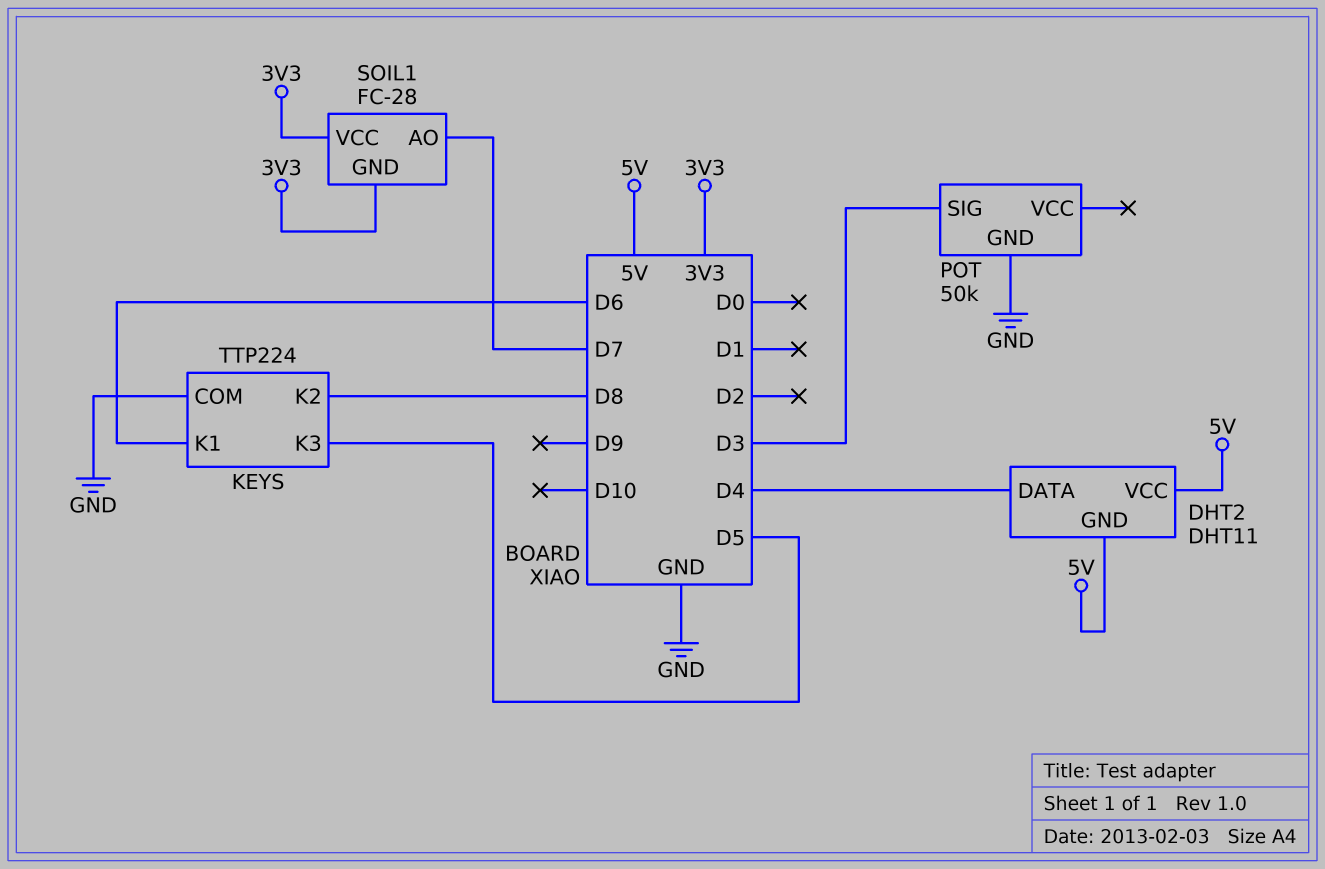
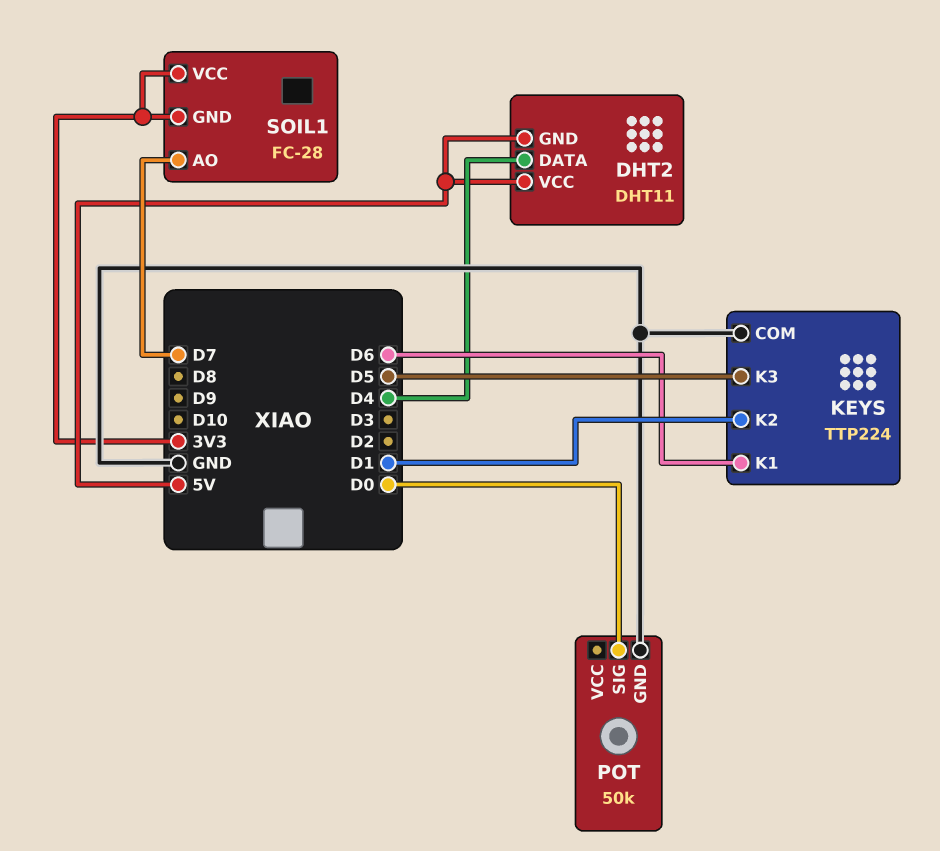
KEYS pin K2: D8 -> D1
POT pin SIG: D3 -> D0

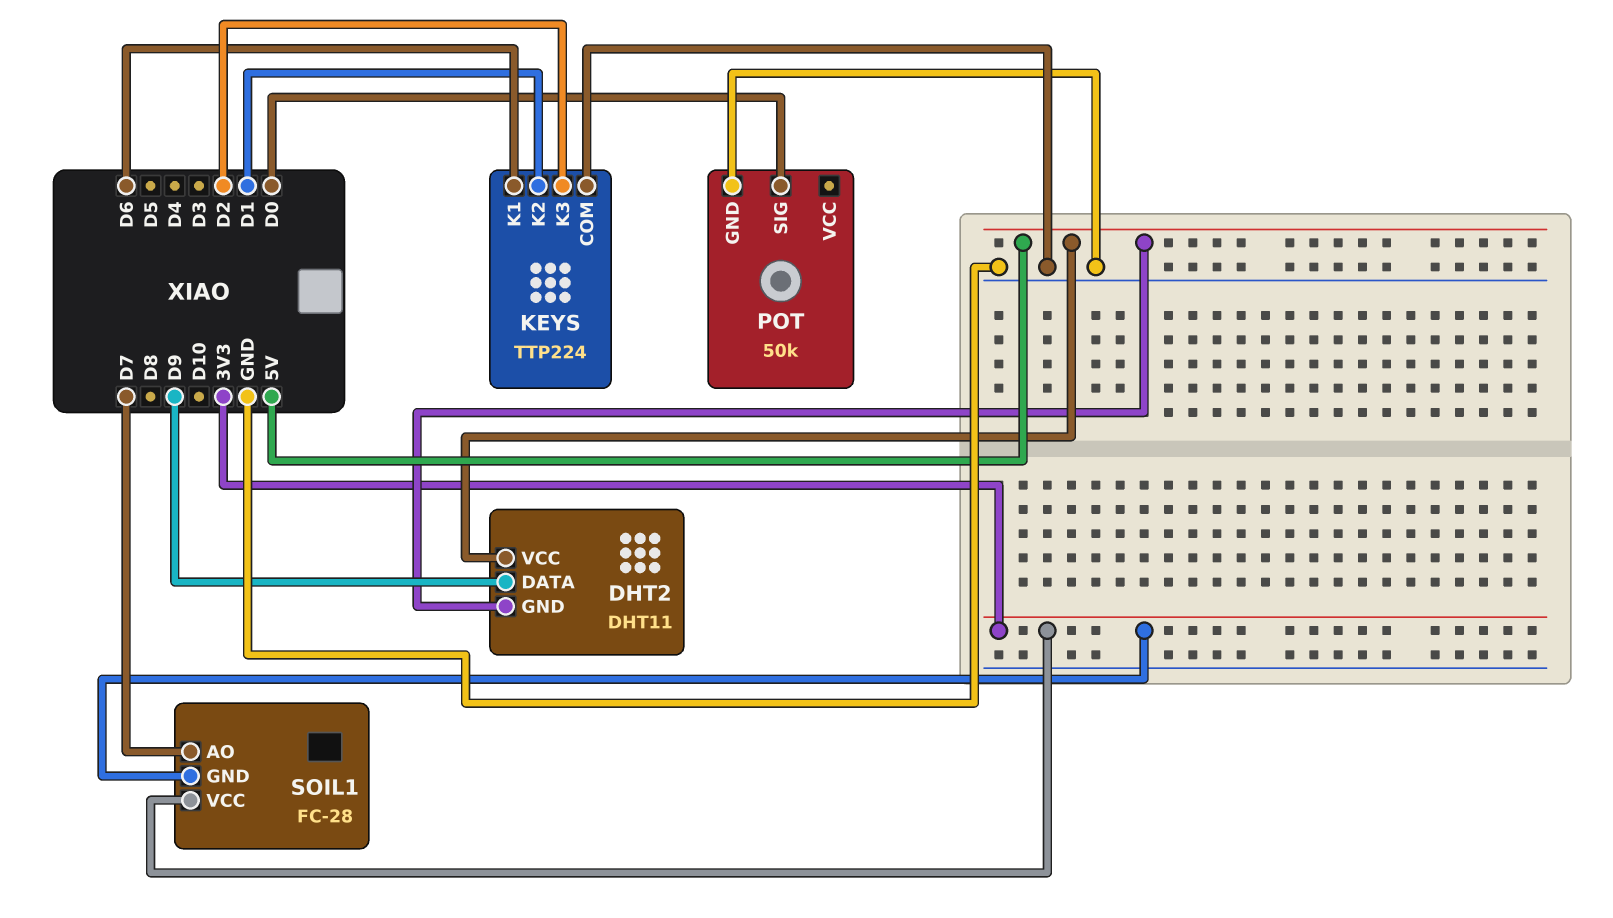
DHT2 pin DATA: D4 -> D9
KEYS pin K3: D5 -> D2

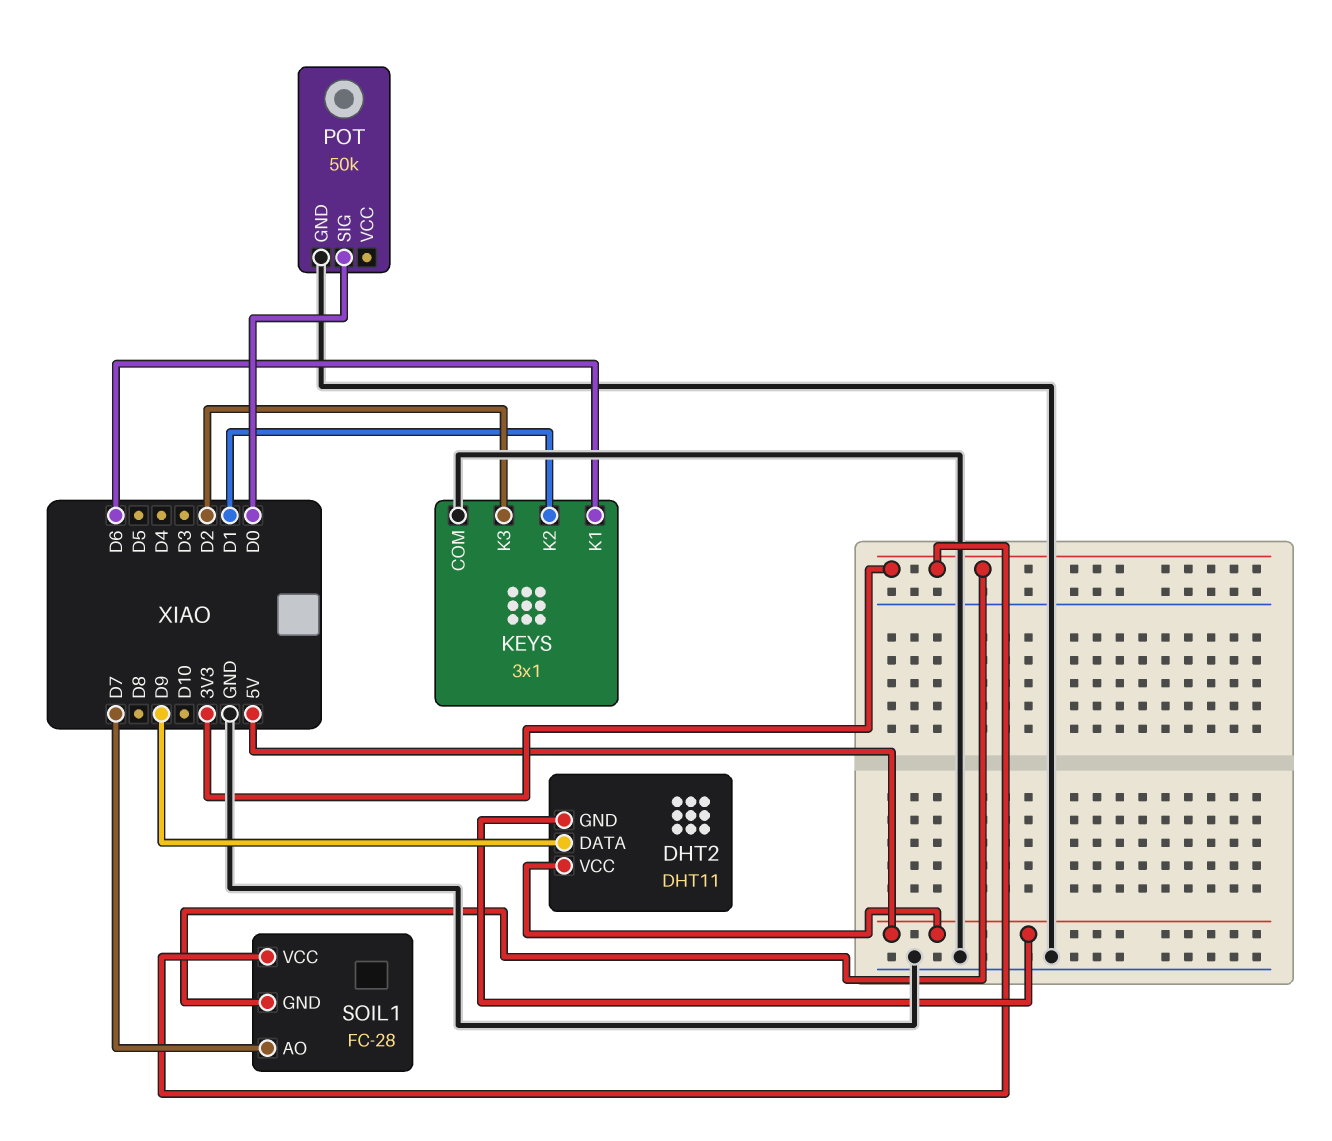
KEYS: TTP224 -> 3x1

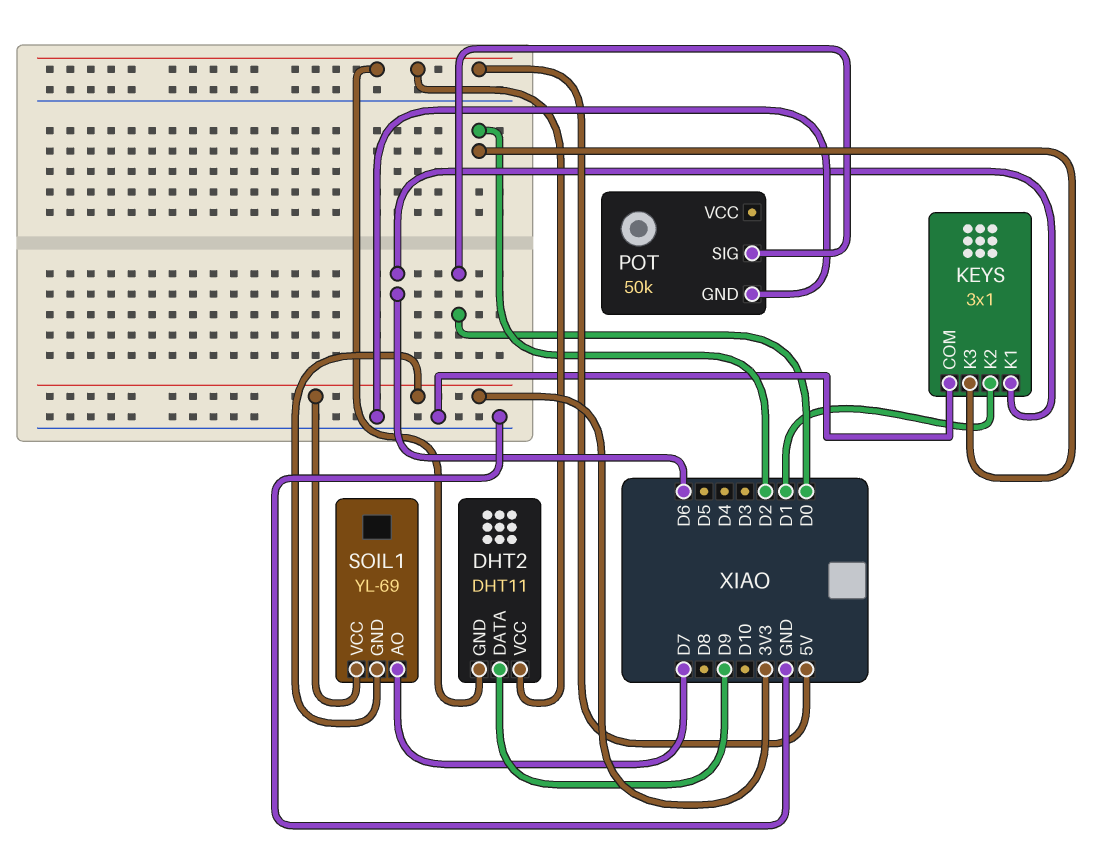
SOIL1: FC-28 -> YL-69

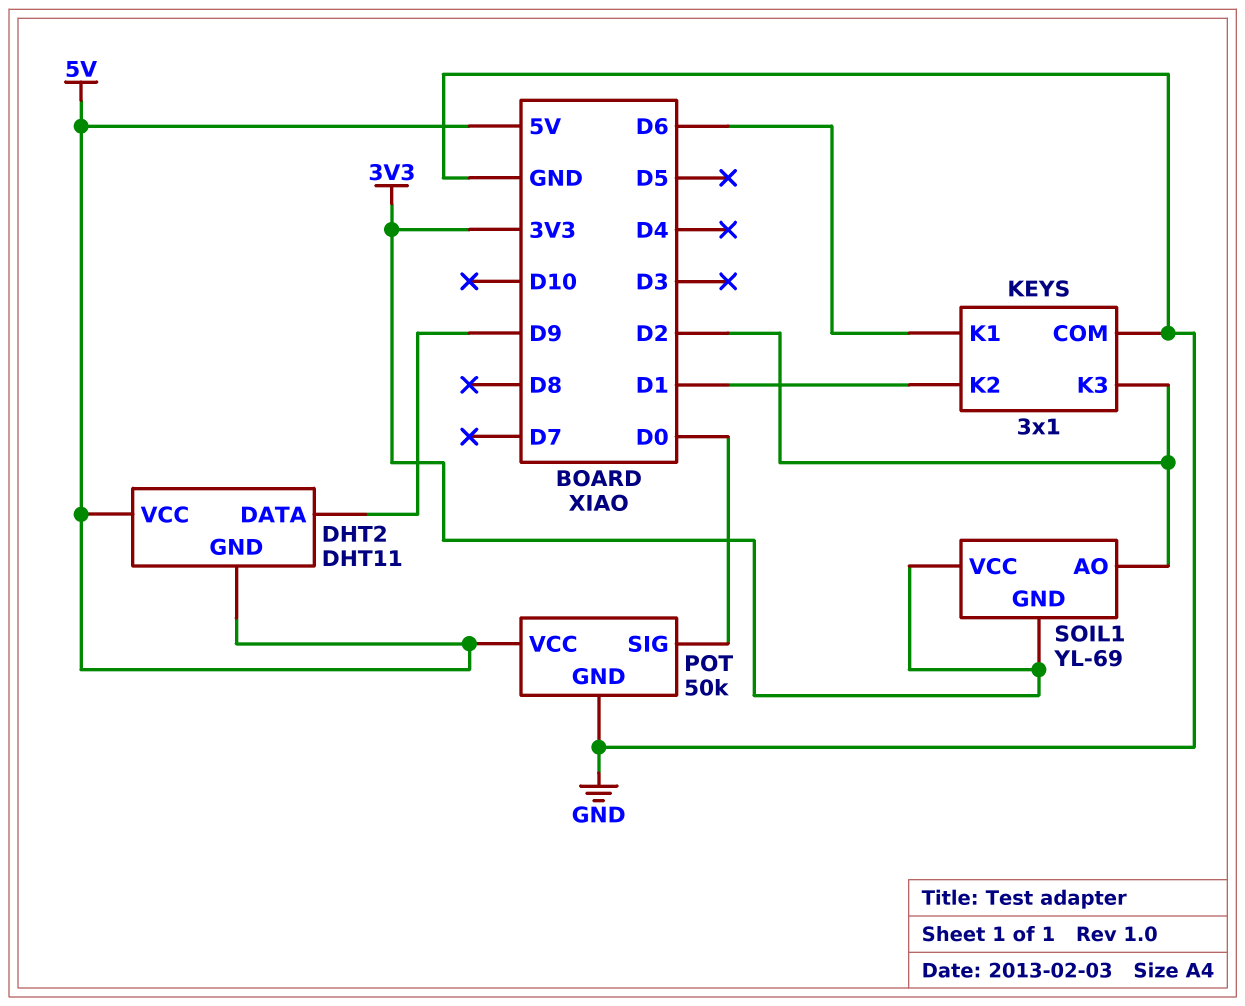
POT pin VCC: none -> 5V
SOIL1 pin AO: D7 -> D2

